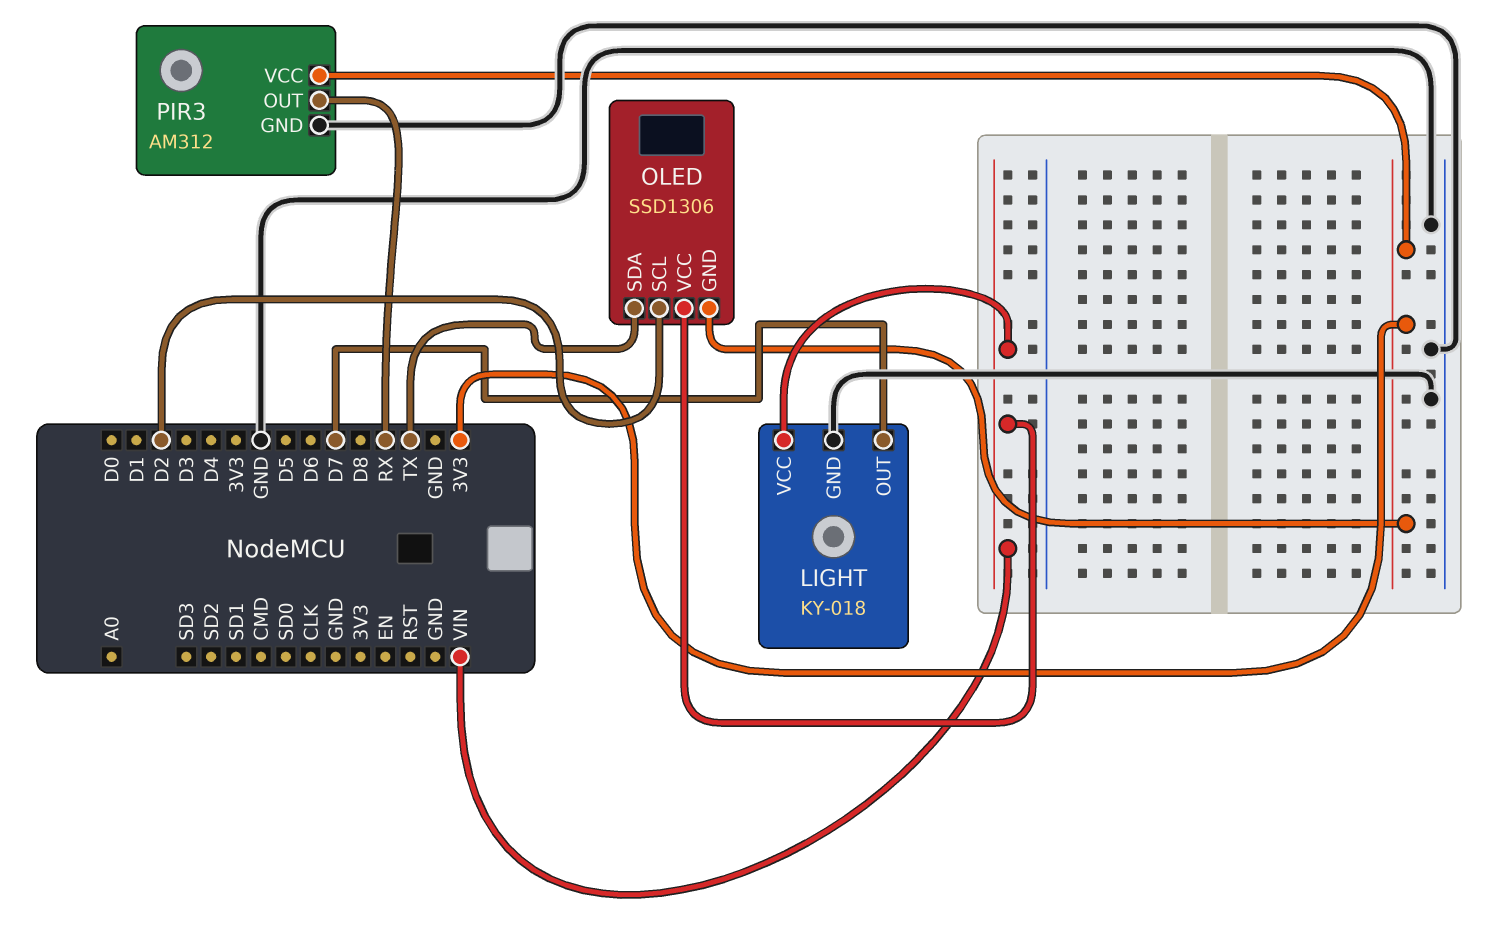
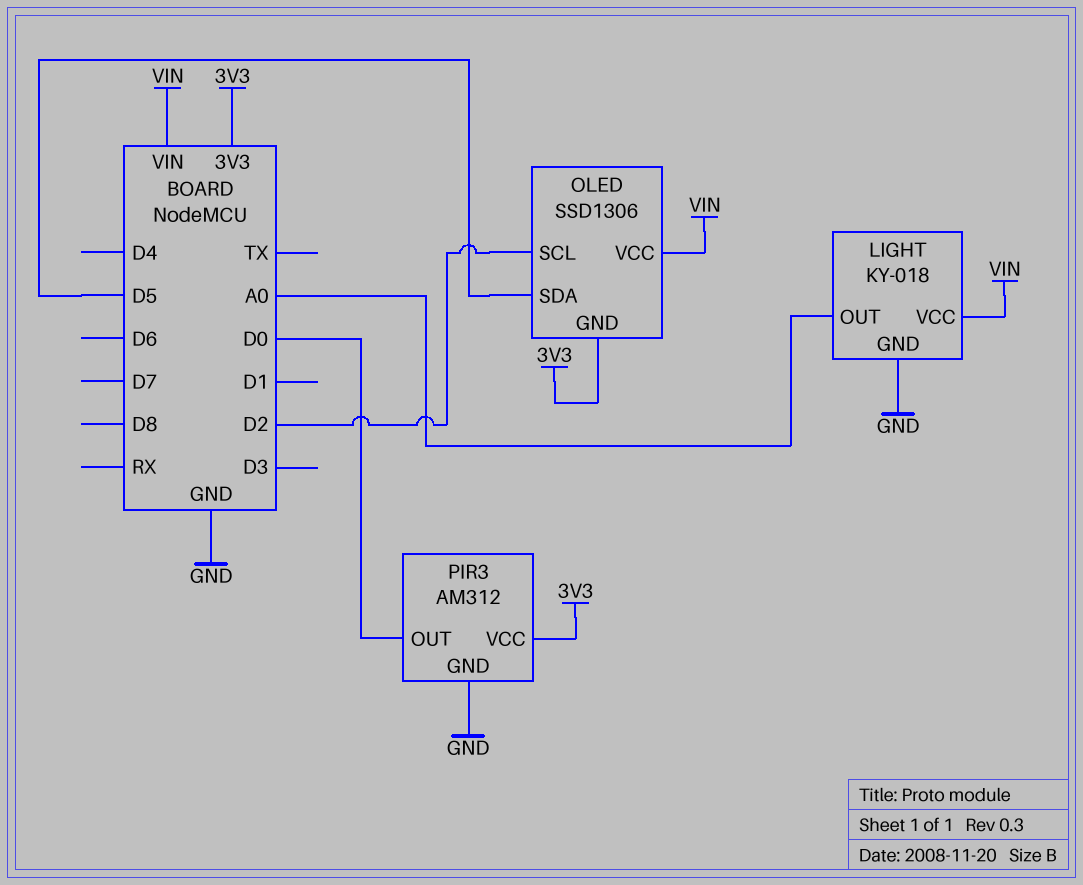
LIGHT pin OUT: D7 -> A0
OLED pin SDA: TX -> D5
PIR3 pin OUT: RX -> D0

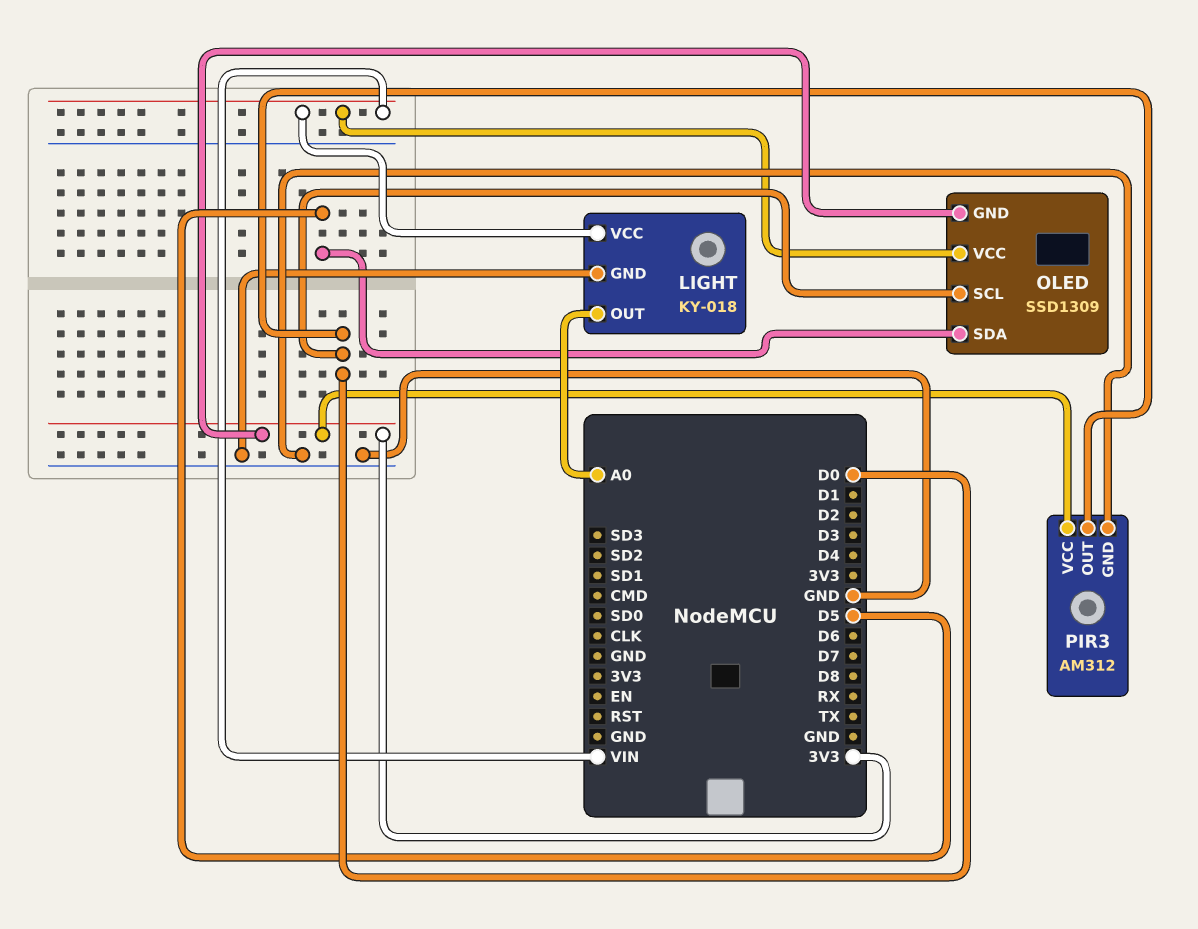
OLED: SSD1306 -> SSD1309
OLED pin SCL: D2 -> D0

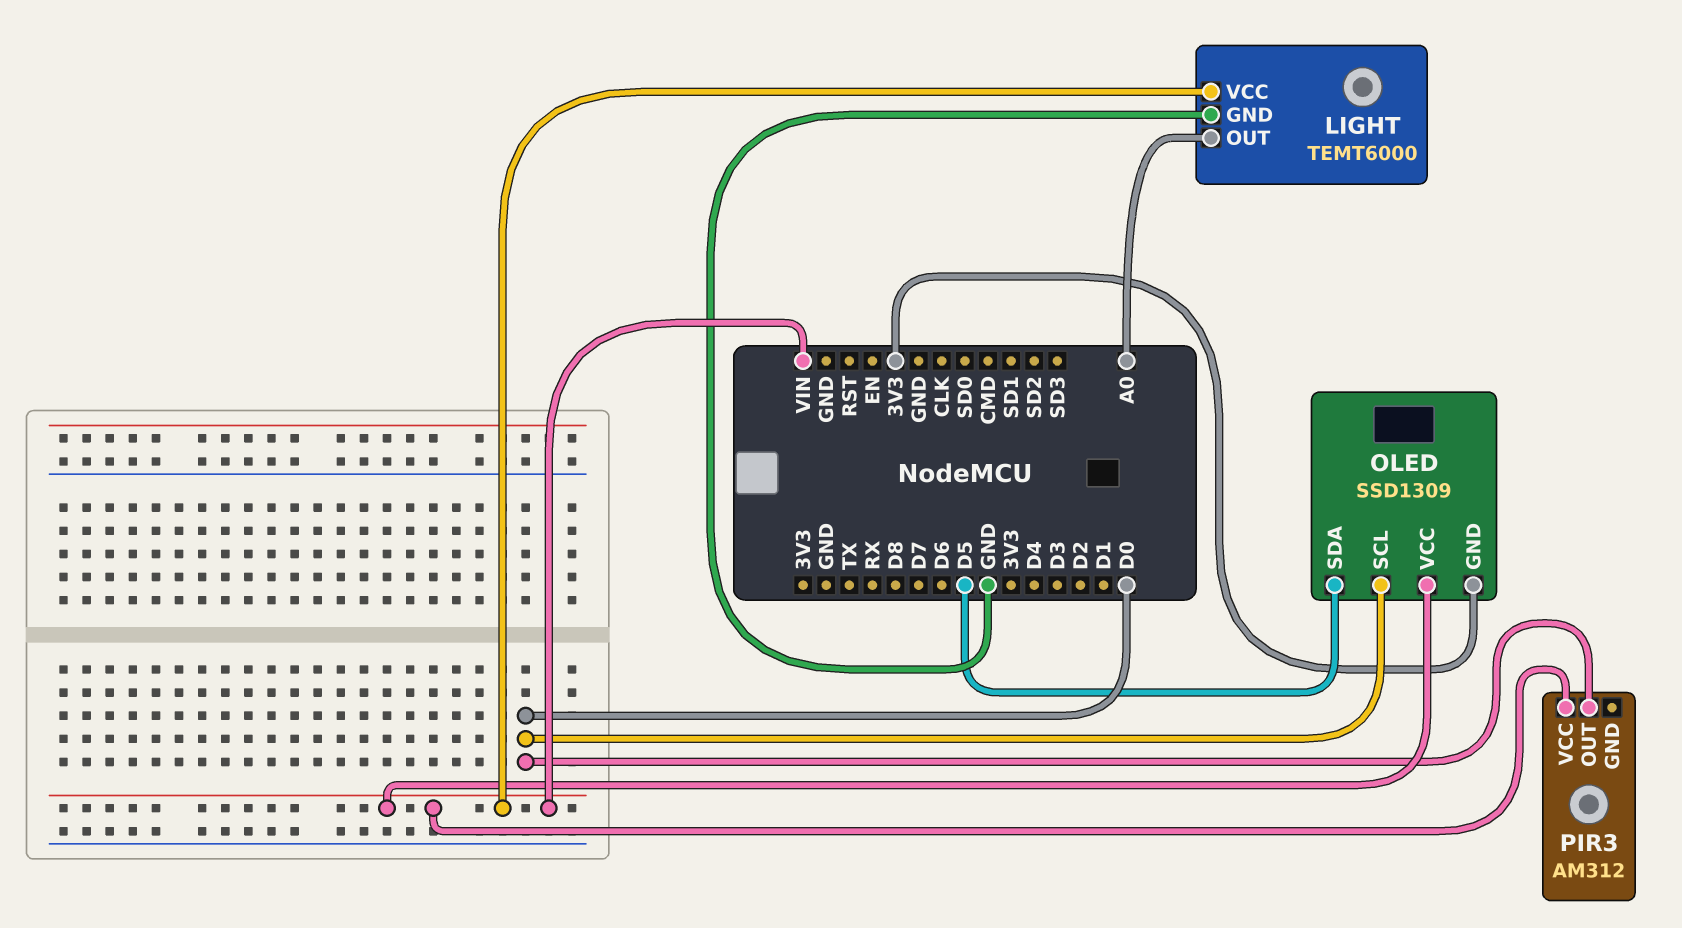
LIGHT: KY-018 -> TEMT6000
PIR3 pin GND: GND -> none
PIR3 pin VCC: 3V3 -> VIN

